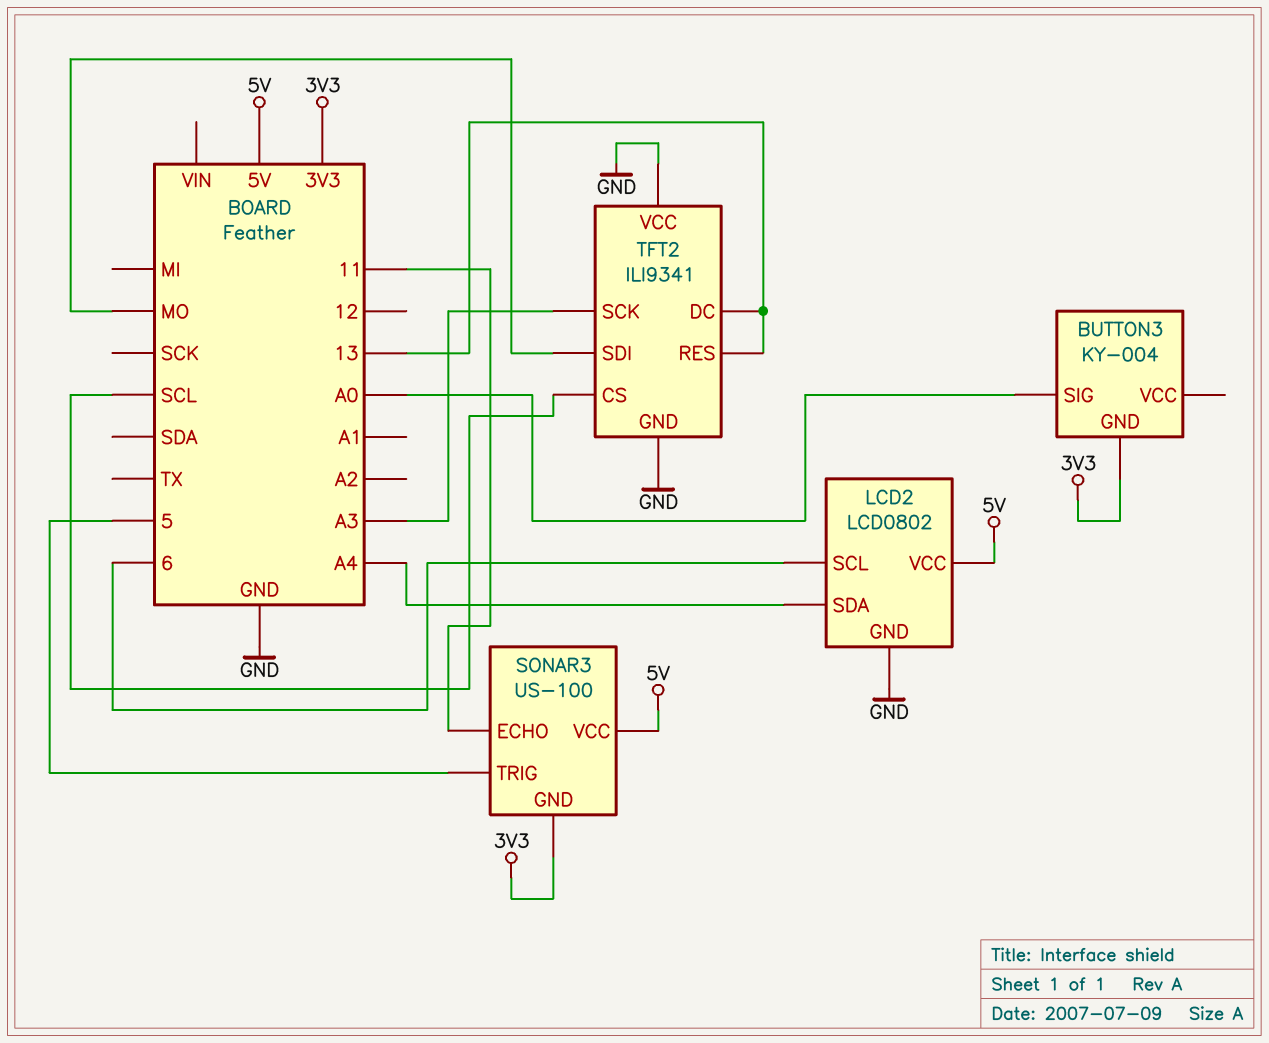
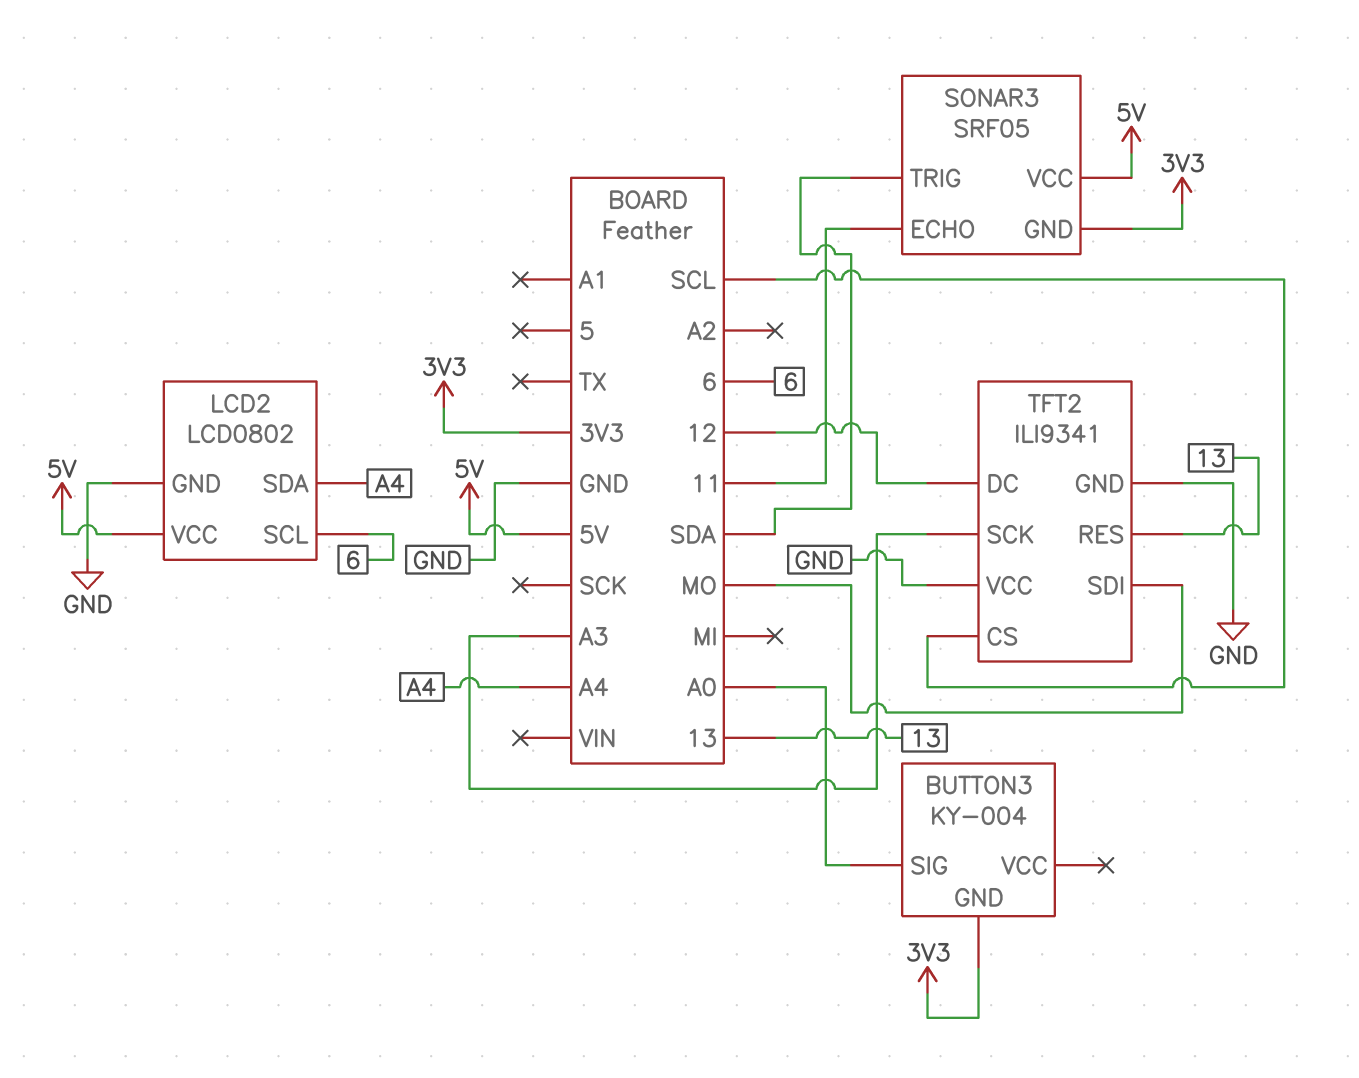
SONAR3: US-100 -> SRF05
SONAR3 pin TRIG: 5 -> SDA
TFT2 pin DC: 13 -> 12

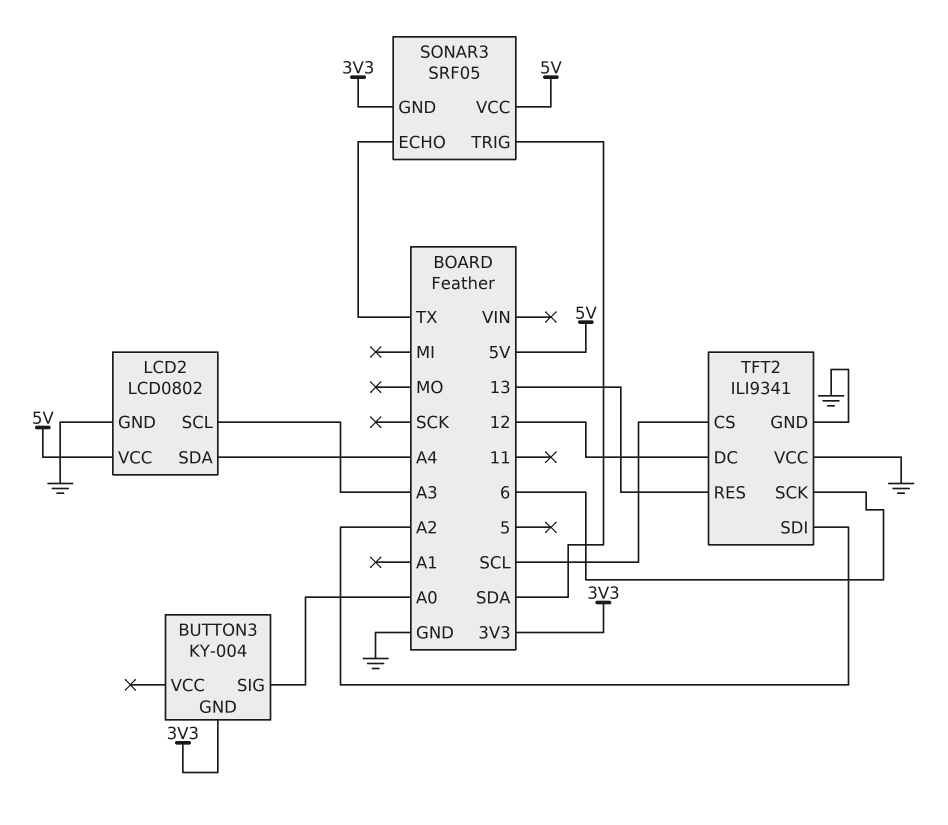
LCD2 pin SCL: 6 -> A3
SONAR3 pin ECHO: 11 -> TX
TFT2 pin SCK: A3 -> 6
TFT2 pin SDI: MO -> A2

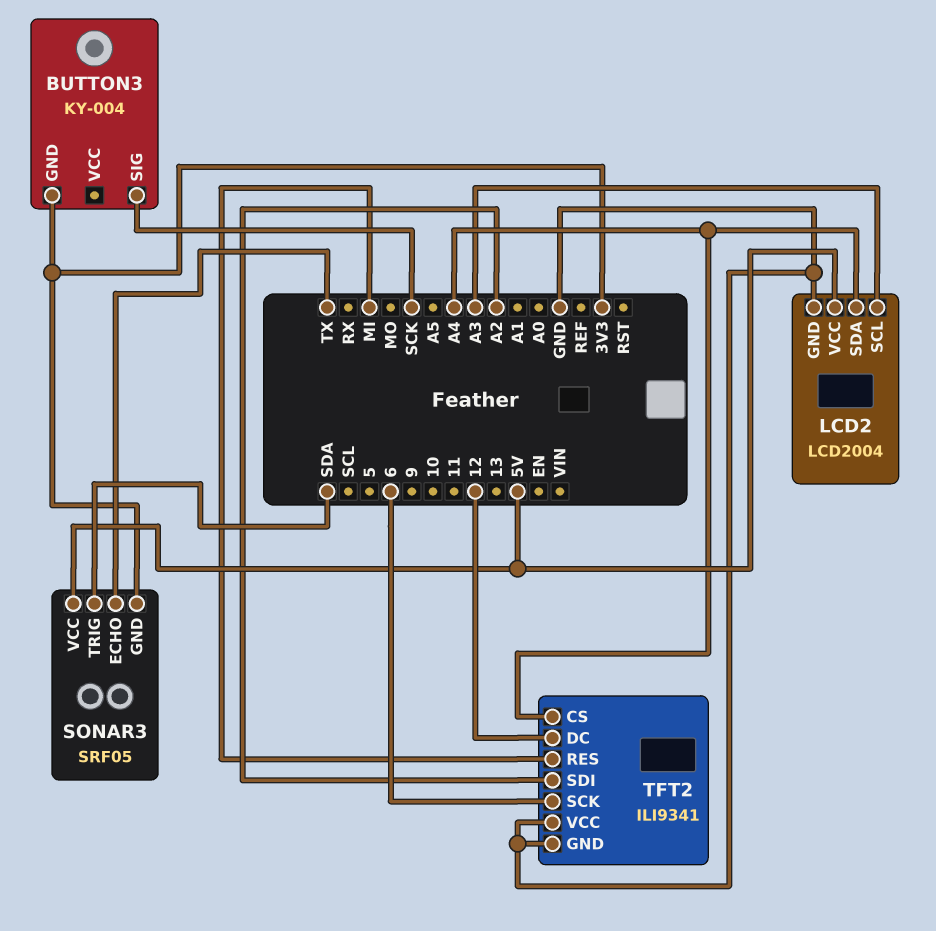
BUTTON3 pin SIG: A0 -> SCK
LCD2: LCD0802 -> LCD2004
TFT2 pin CS: SCL -> A4
TFT2 pin RES: 13 -> MI

